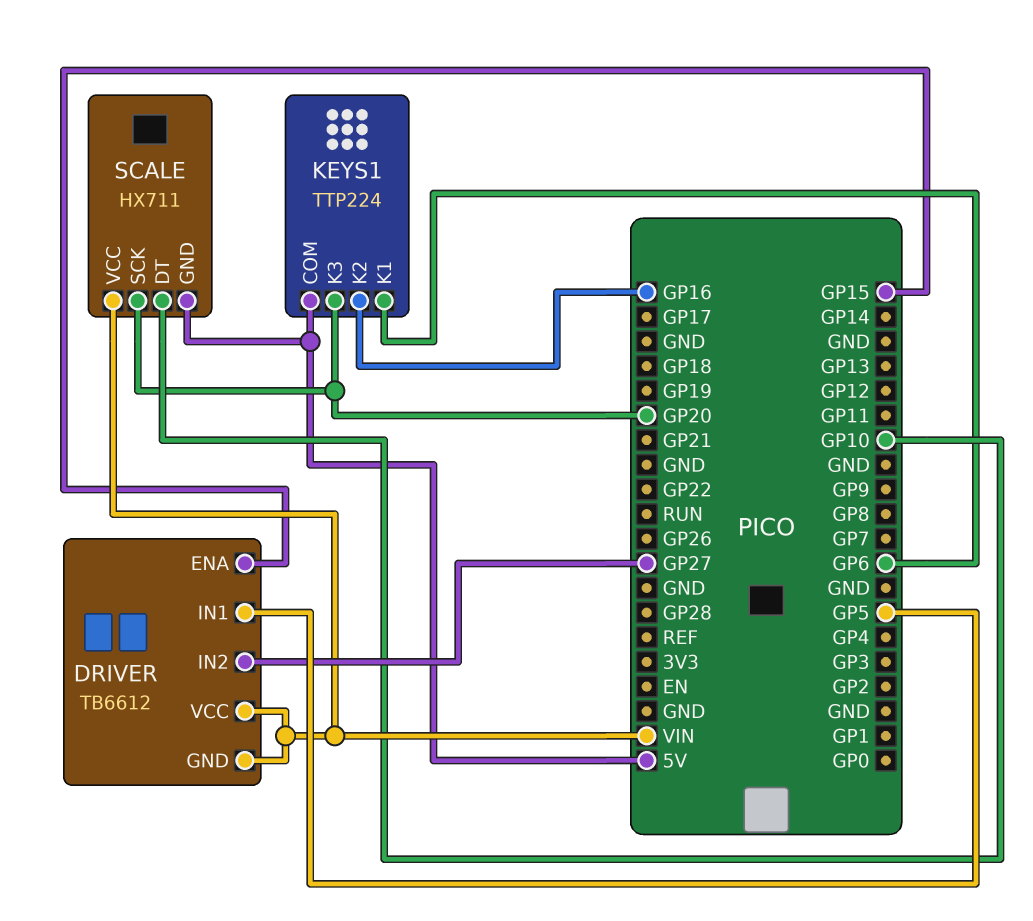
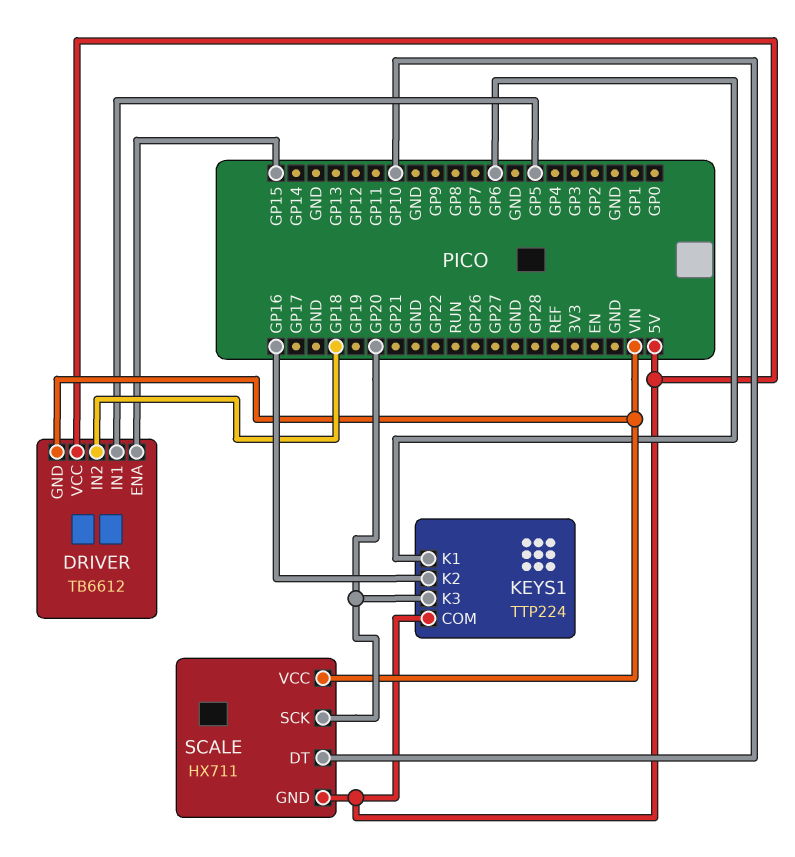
DRIVER pin IN2: GP27 -> GP18
DRIVER pin VCC: VIN -> 5V

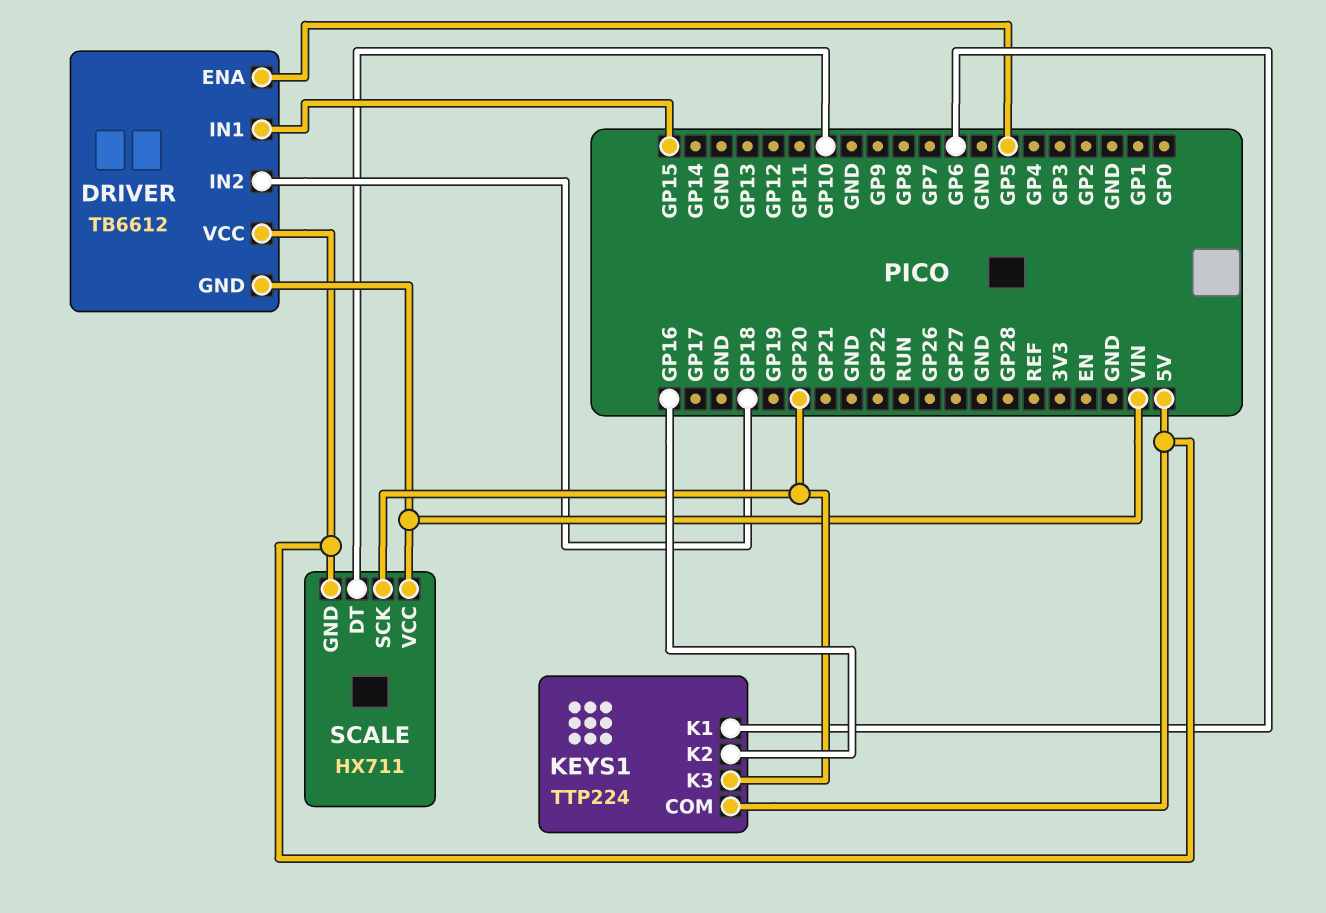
DRIVER pin ENA: GP15 -> GP5
DRIVER pin IN1: GP5 -> GP15

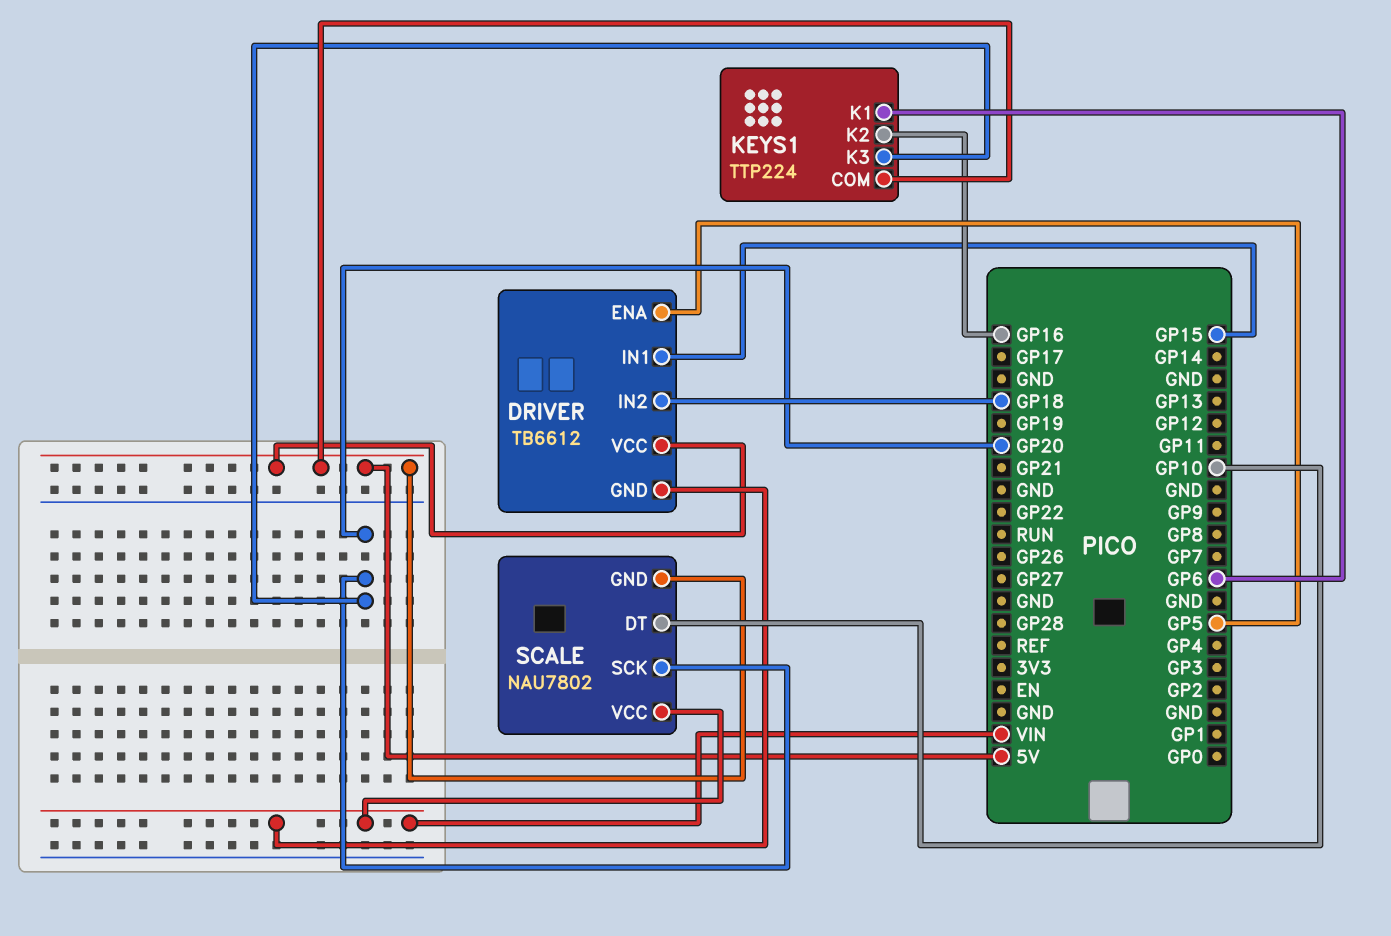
SCALE: HX711 -> NAU7802

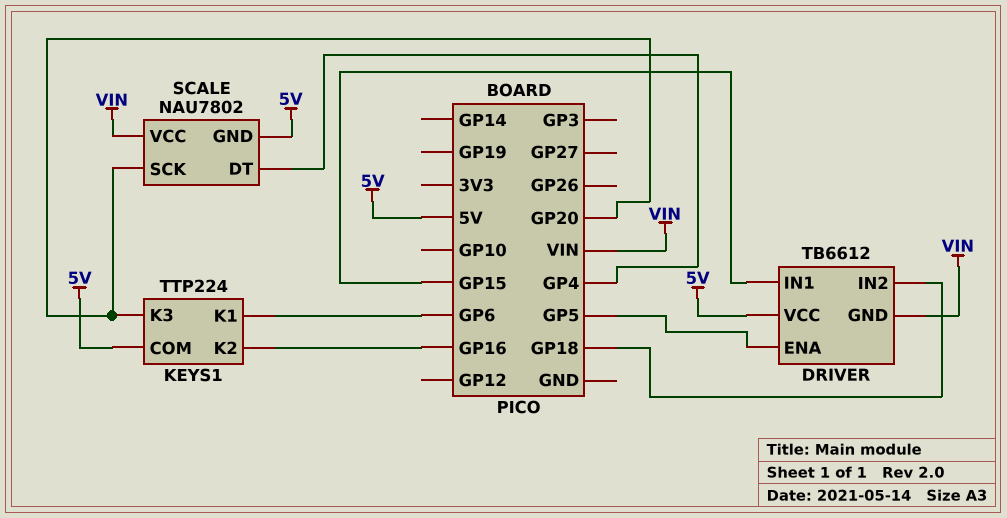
SCALE pin DT: GP10 -> GP4

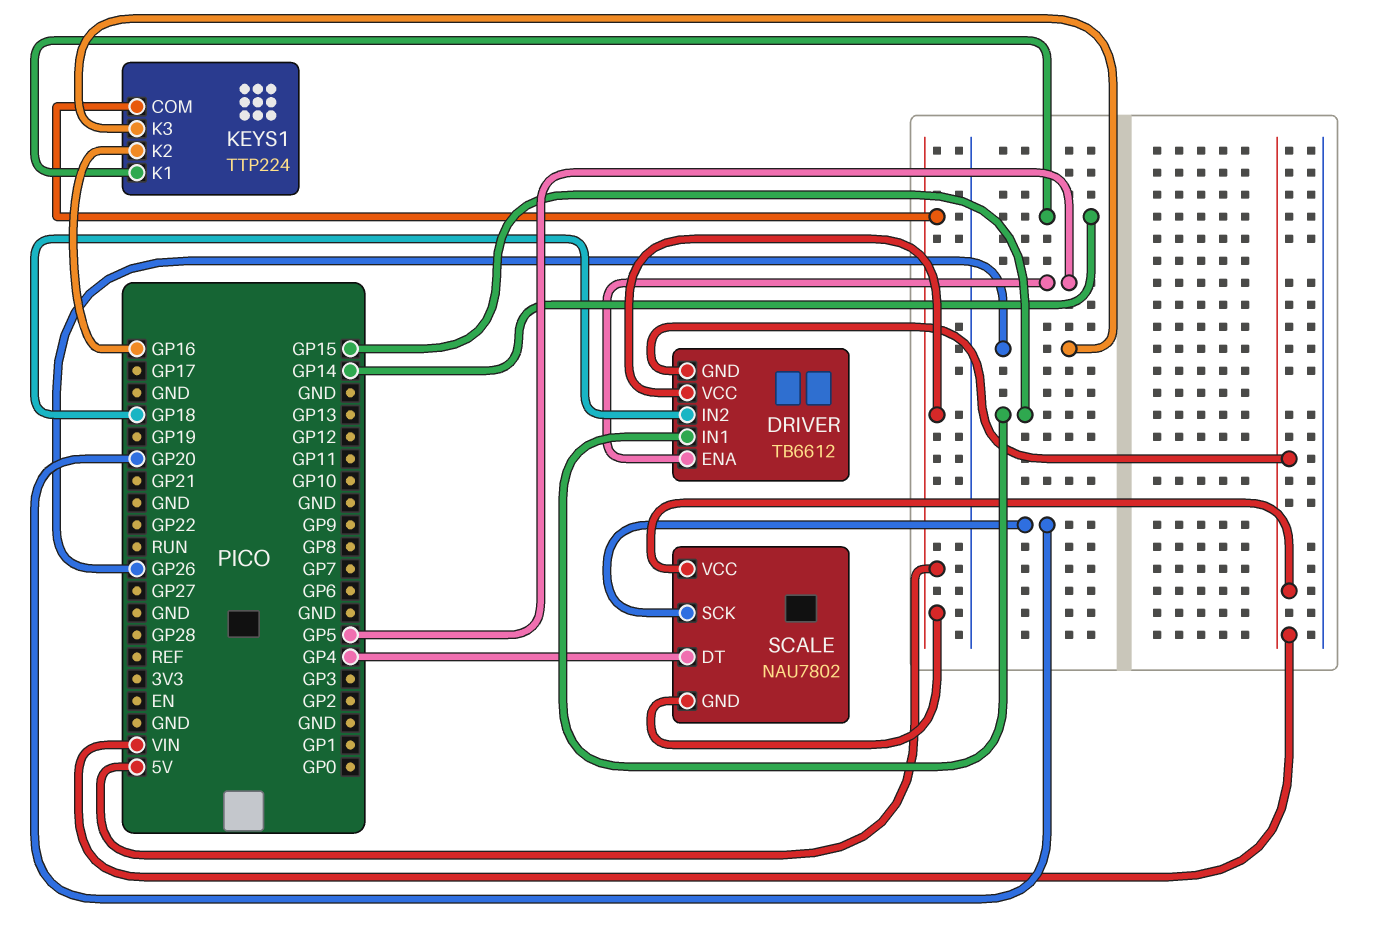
KEYS1 pin K1: GP6 -> GP14
KEYS1 pin K3: GP20 -> GP26

